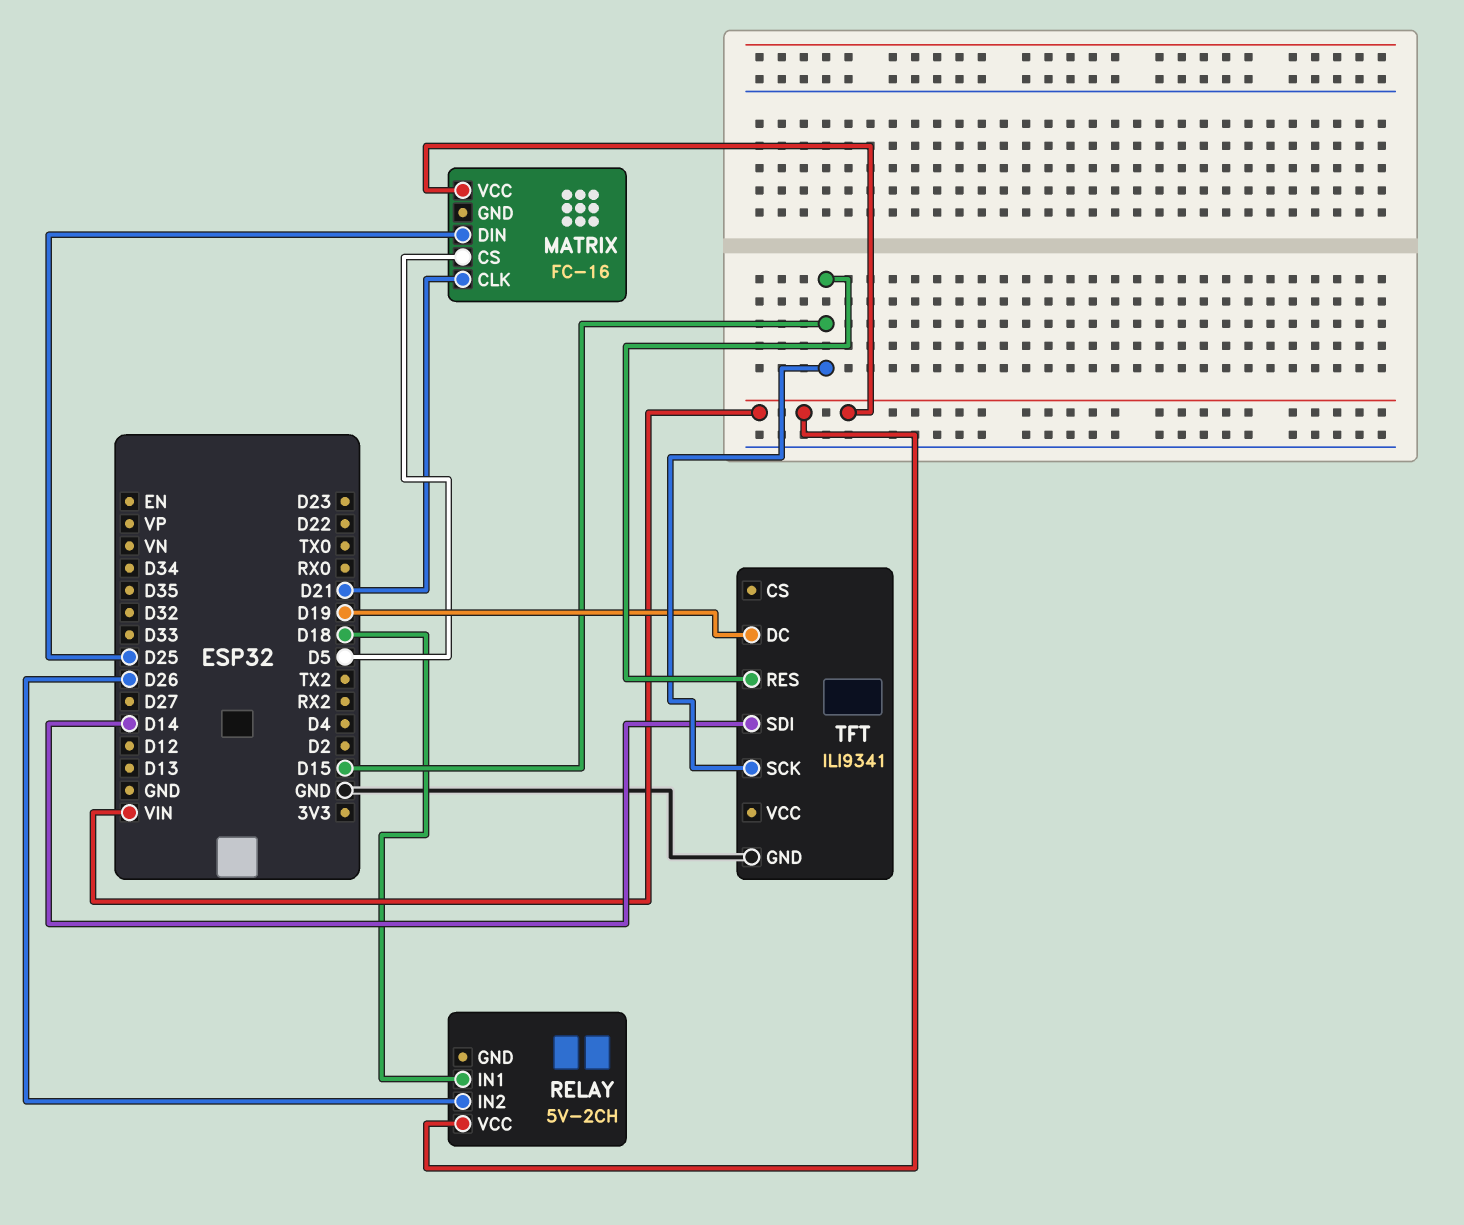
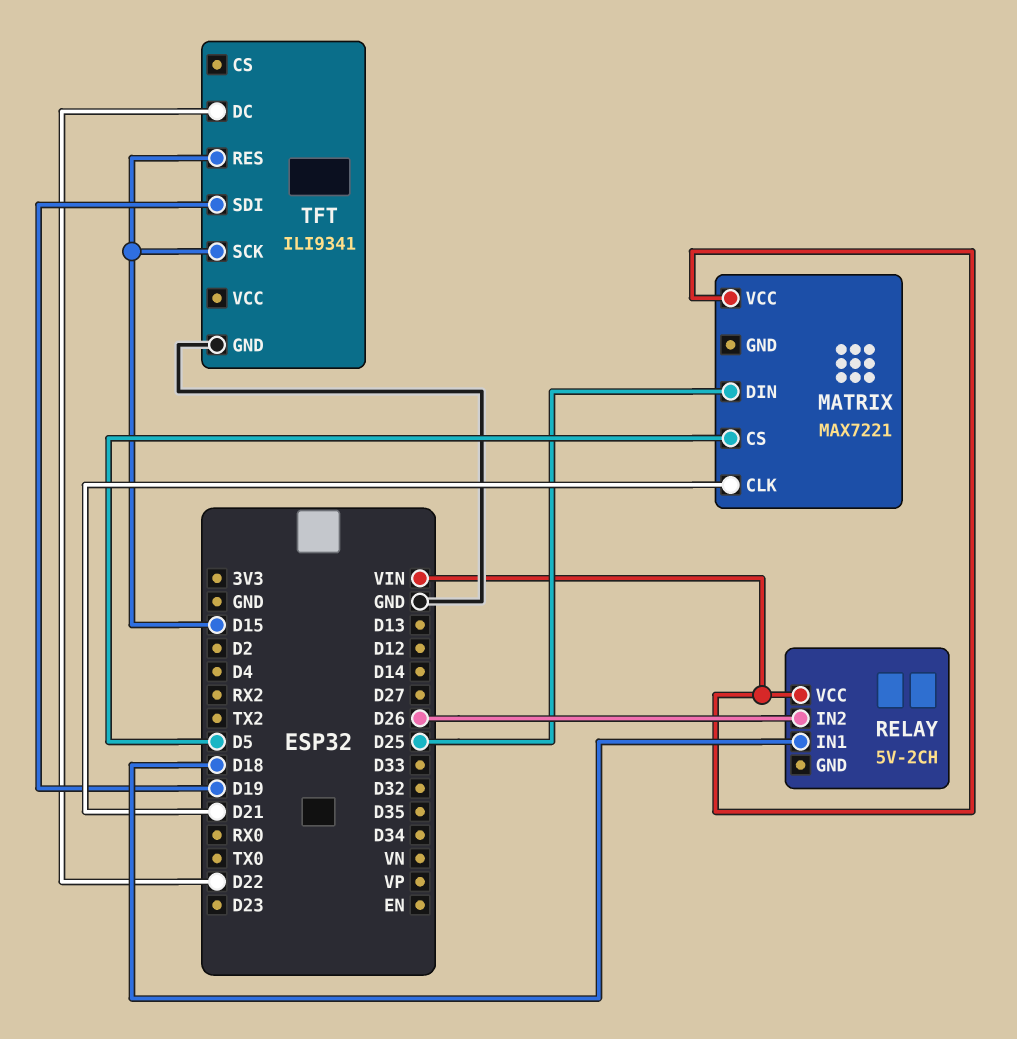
MATRIX: FC-16 -> MAX7221
TFT pin DC: D19 -> D22
TFT pin SDI: D14 -> D19

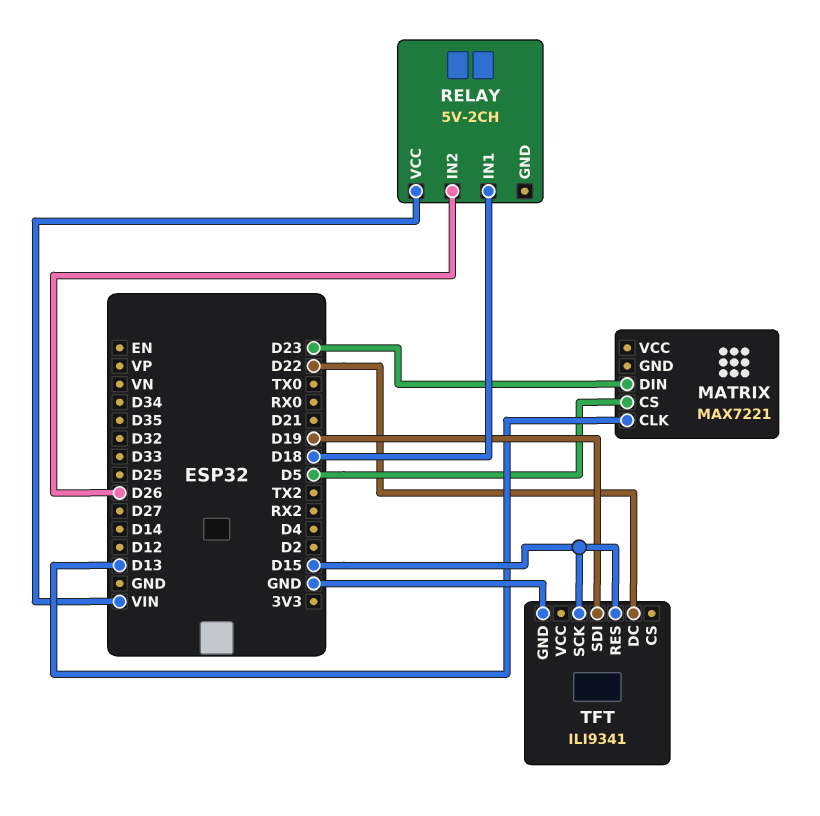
MATRIX pin CLK: D21 -> D13
MATRIX pin DIN: D25 -> D23
MATRIX pin VCC: VIN -> none

